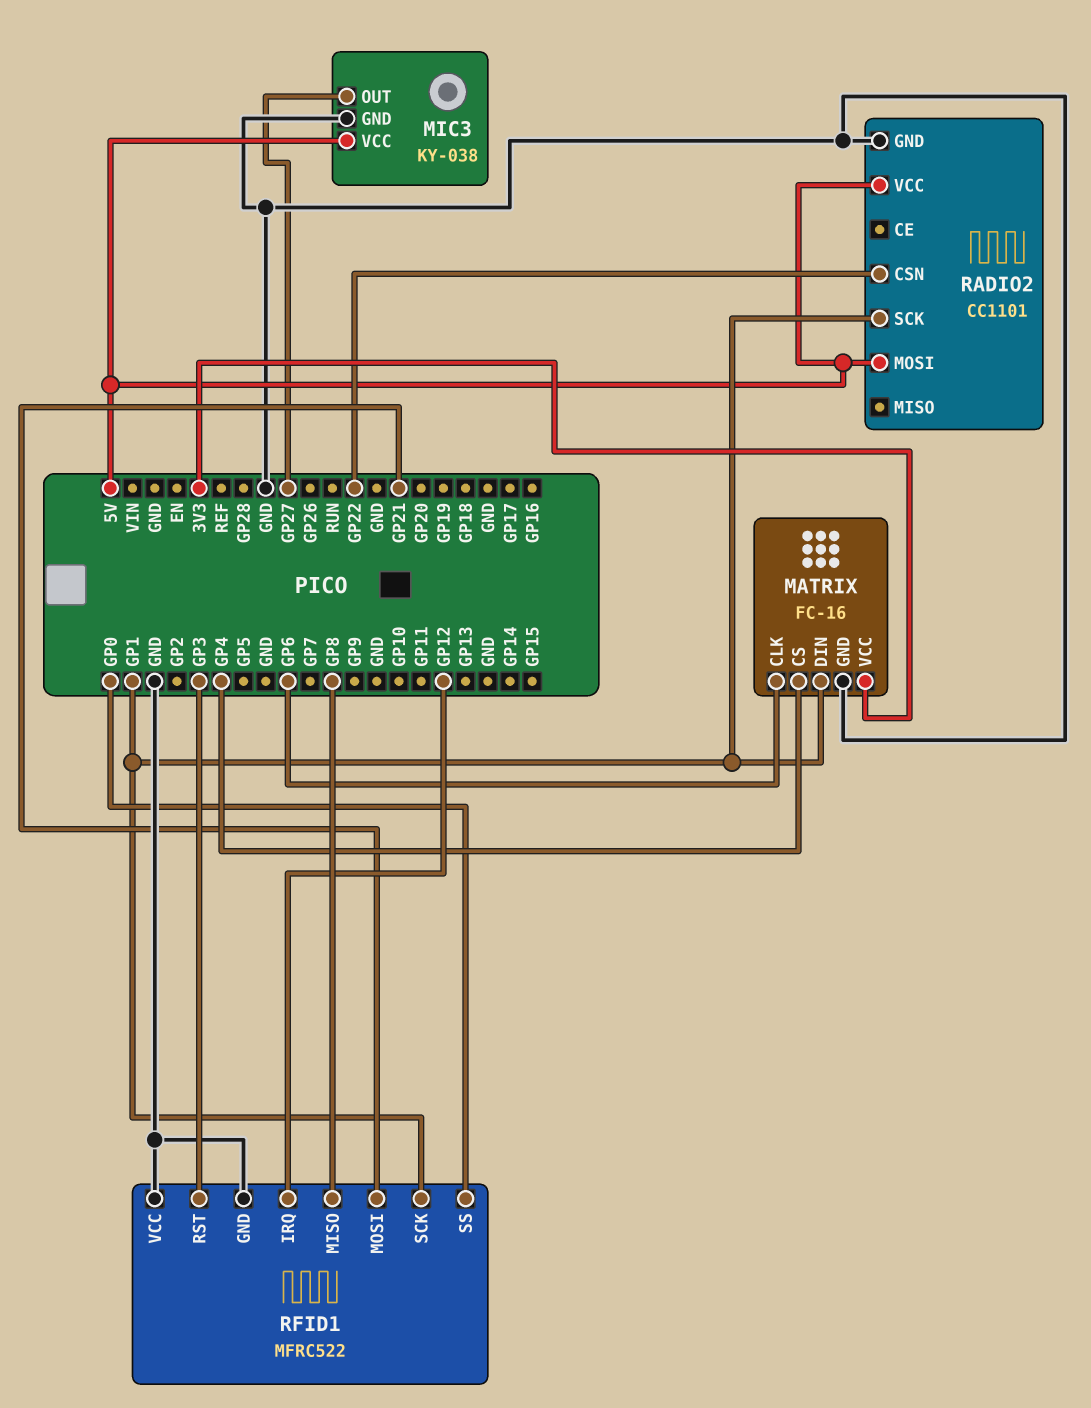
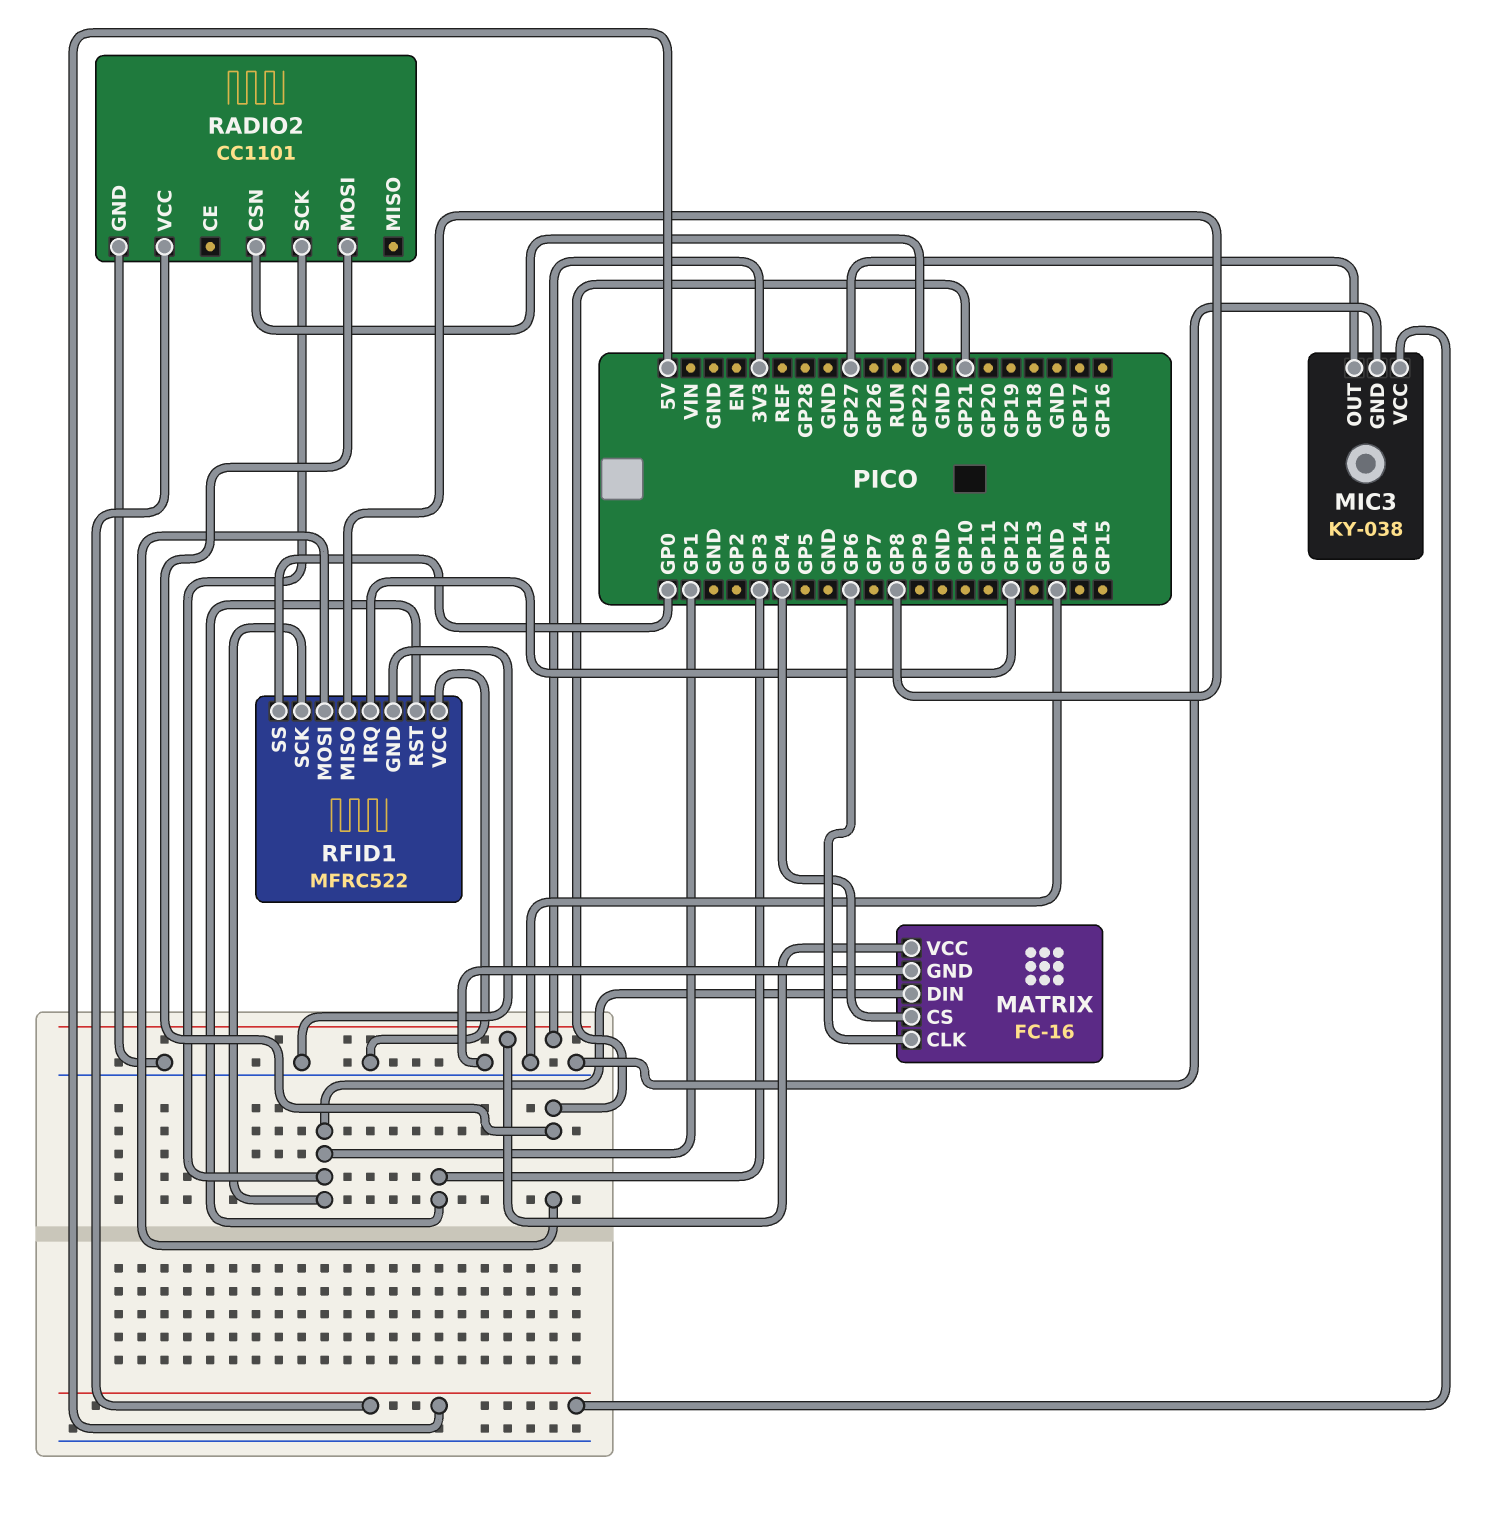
RADIO2 pin MOSI: 5V -> GP21

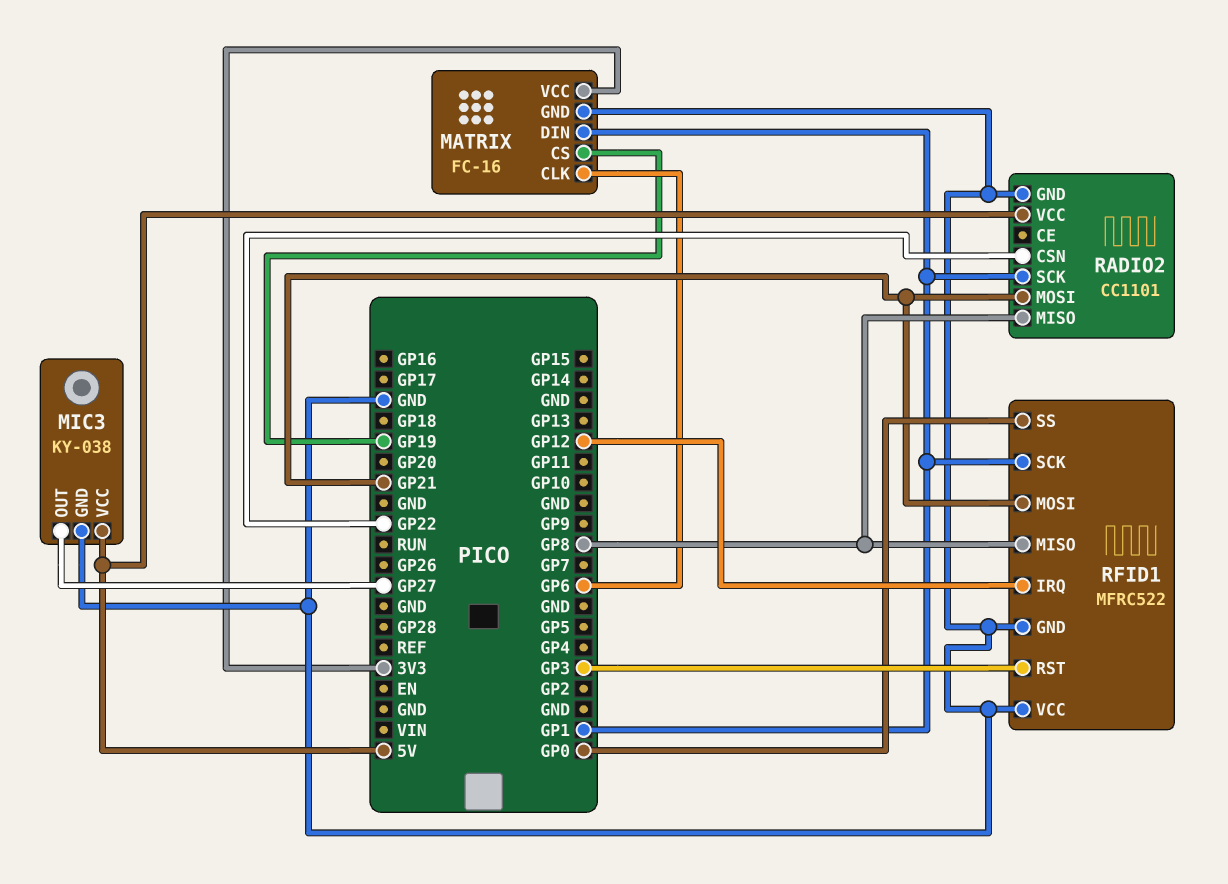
MATRIX pin CS: GP4 -> GP19
RADIO2 pin MISO: none -> GP8

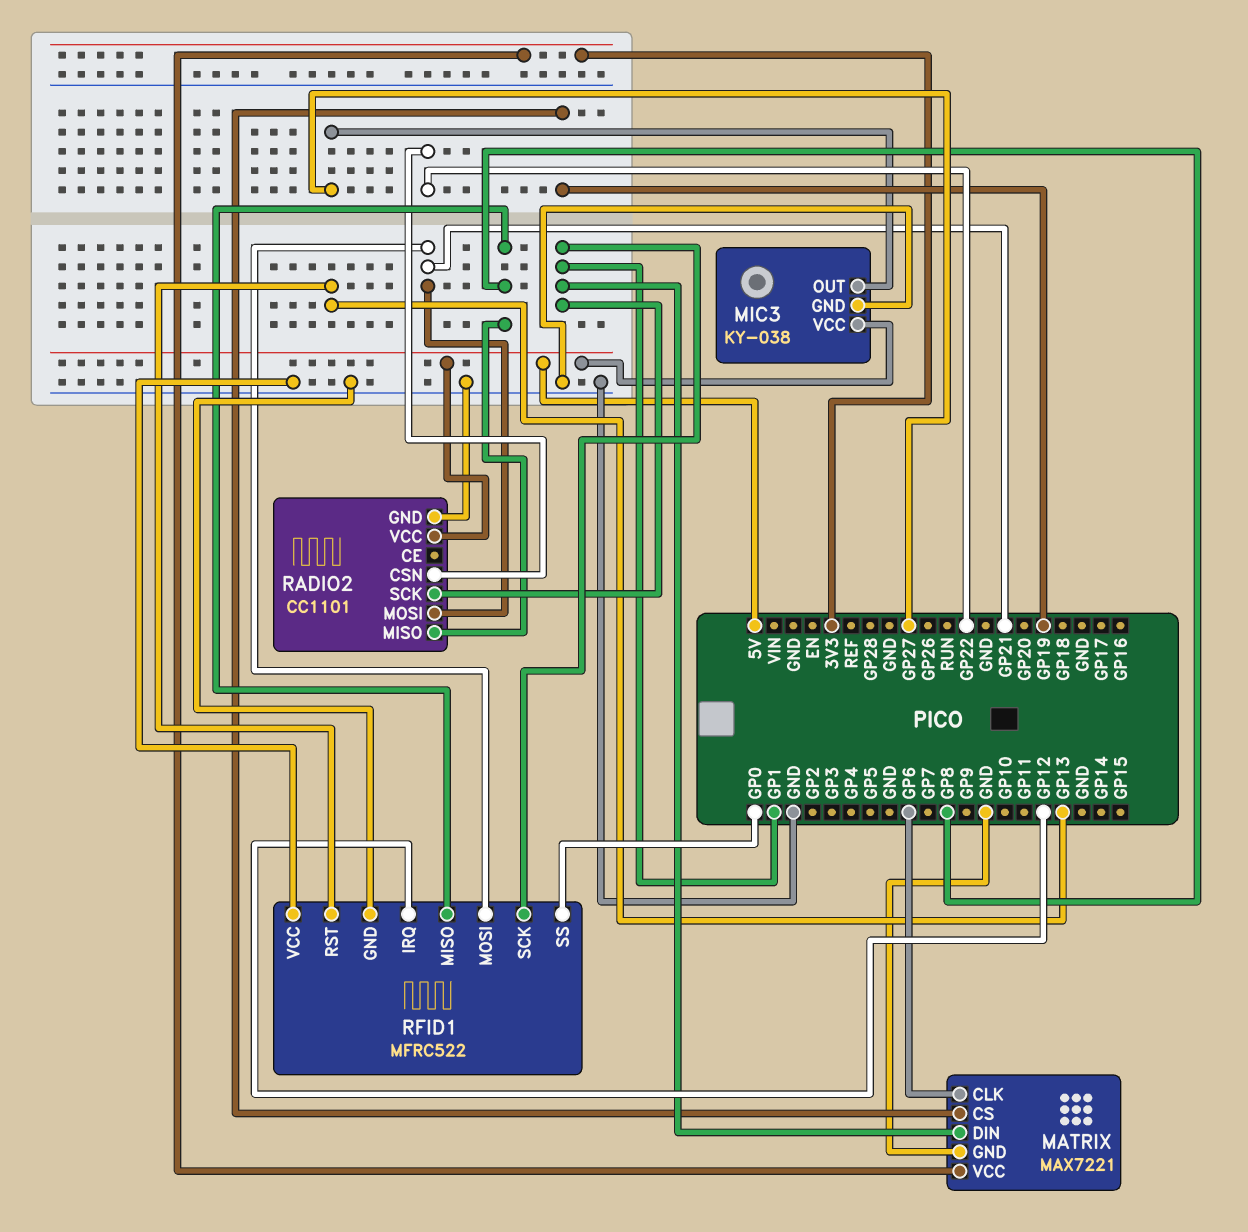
MATRIX: FC-16 -> MAX7221
RFID1 pin RST: GP3 -> GP13

